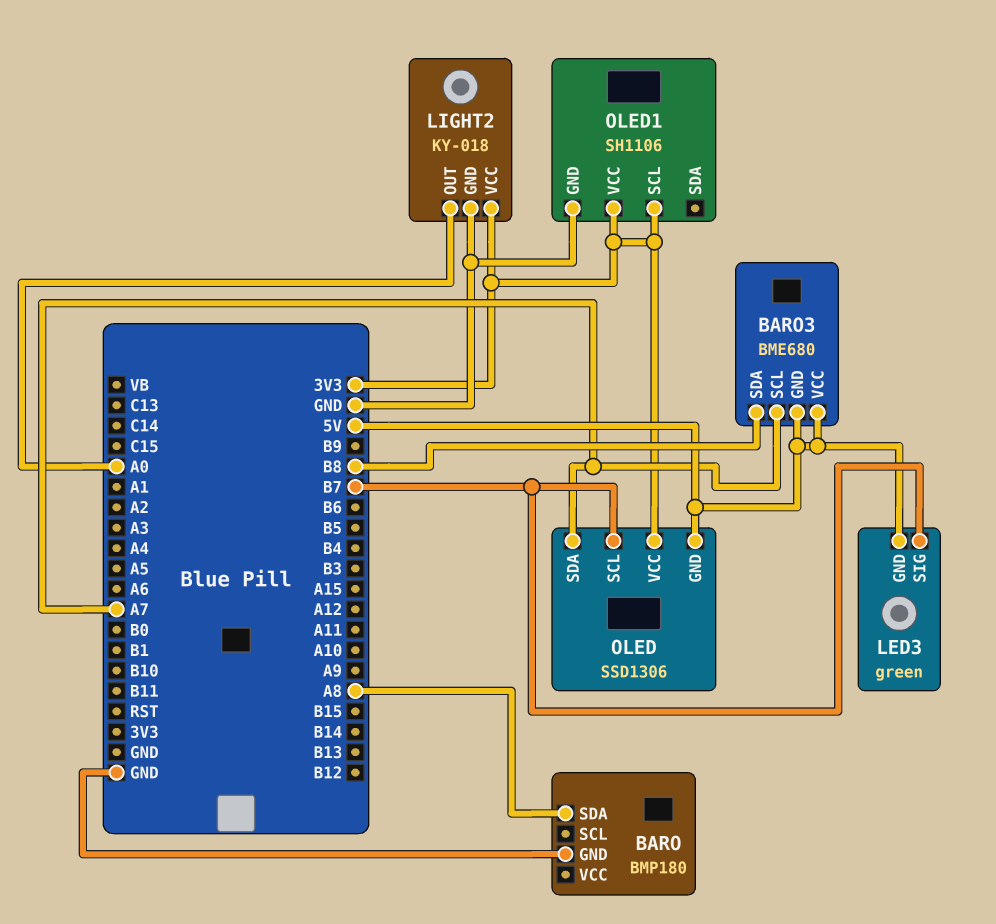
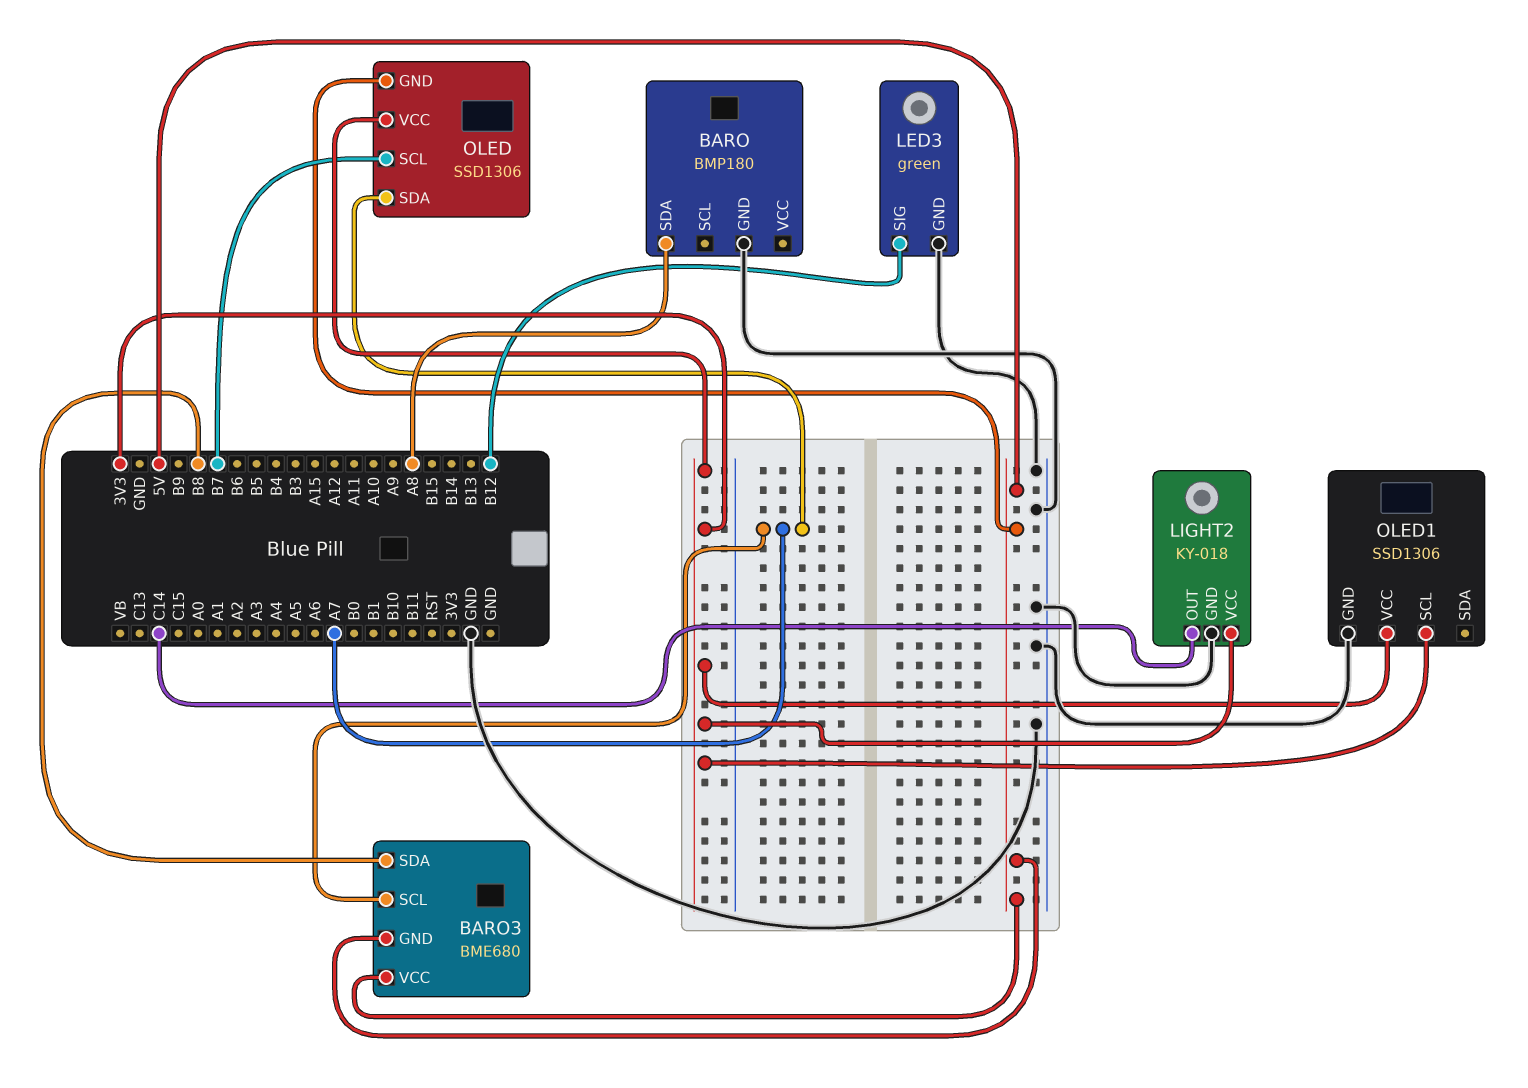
LED3 pin GND: 5V -> GND
LED3 pin SIG: B7 -> B12
LIGHT2 pin OUT: A0 -> C14
OLED1: SH1106 -> SSD1306

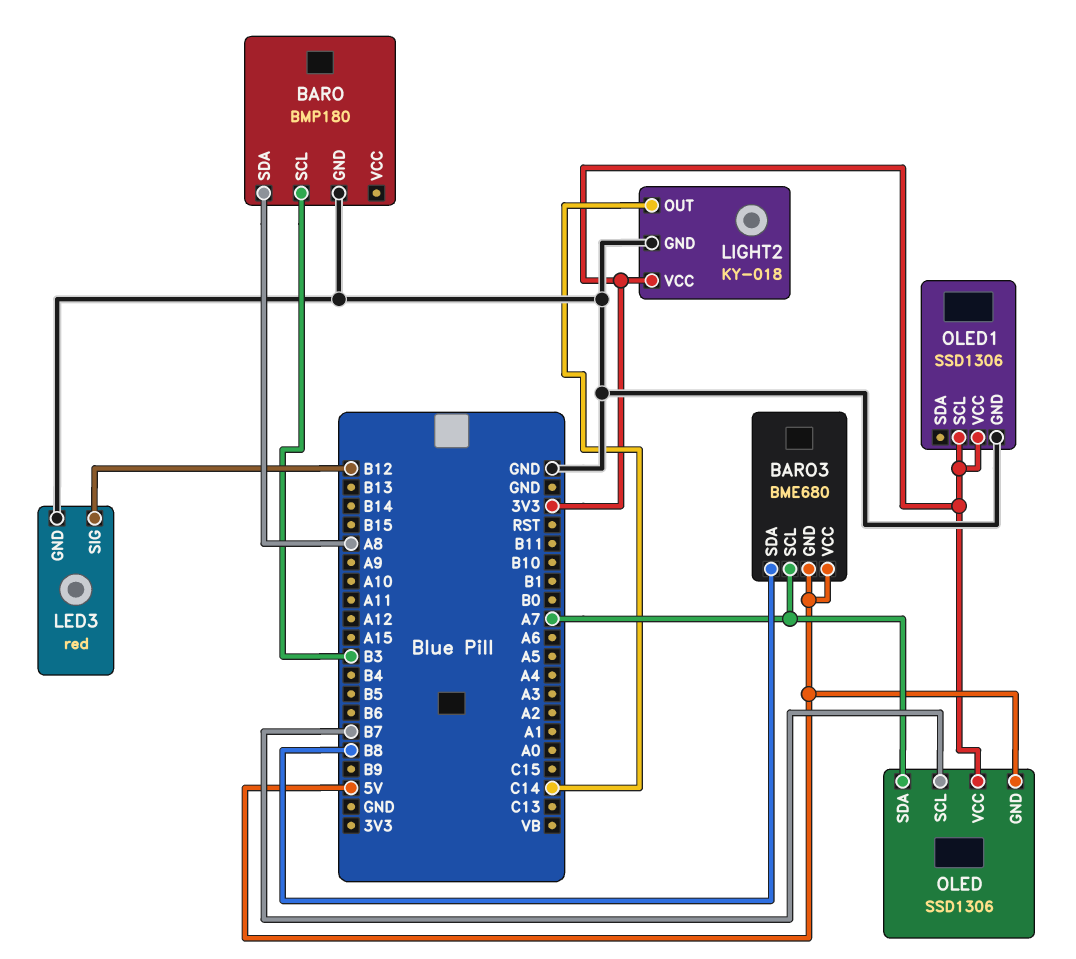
BARO pin SCL: none -> B3
LED3: green -> red

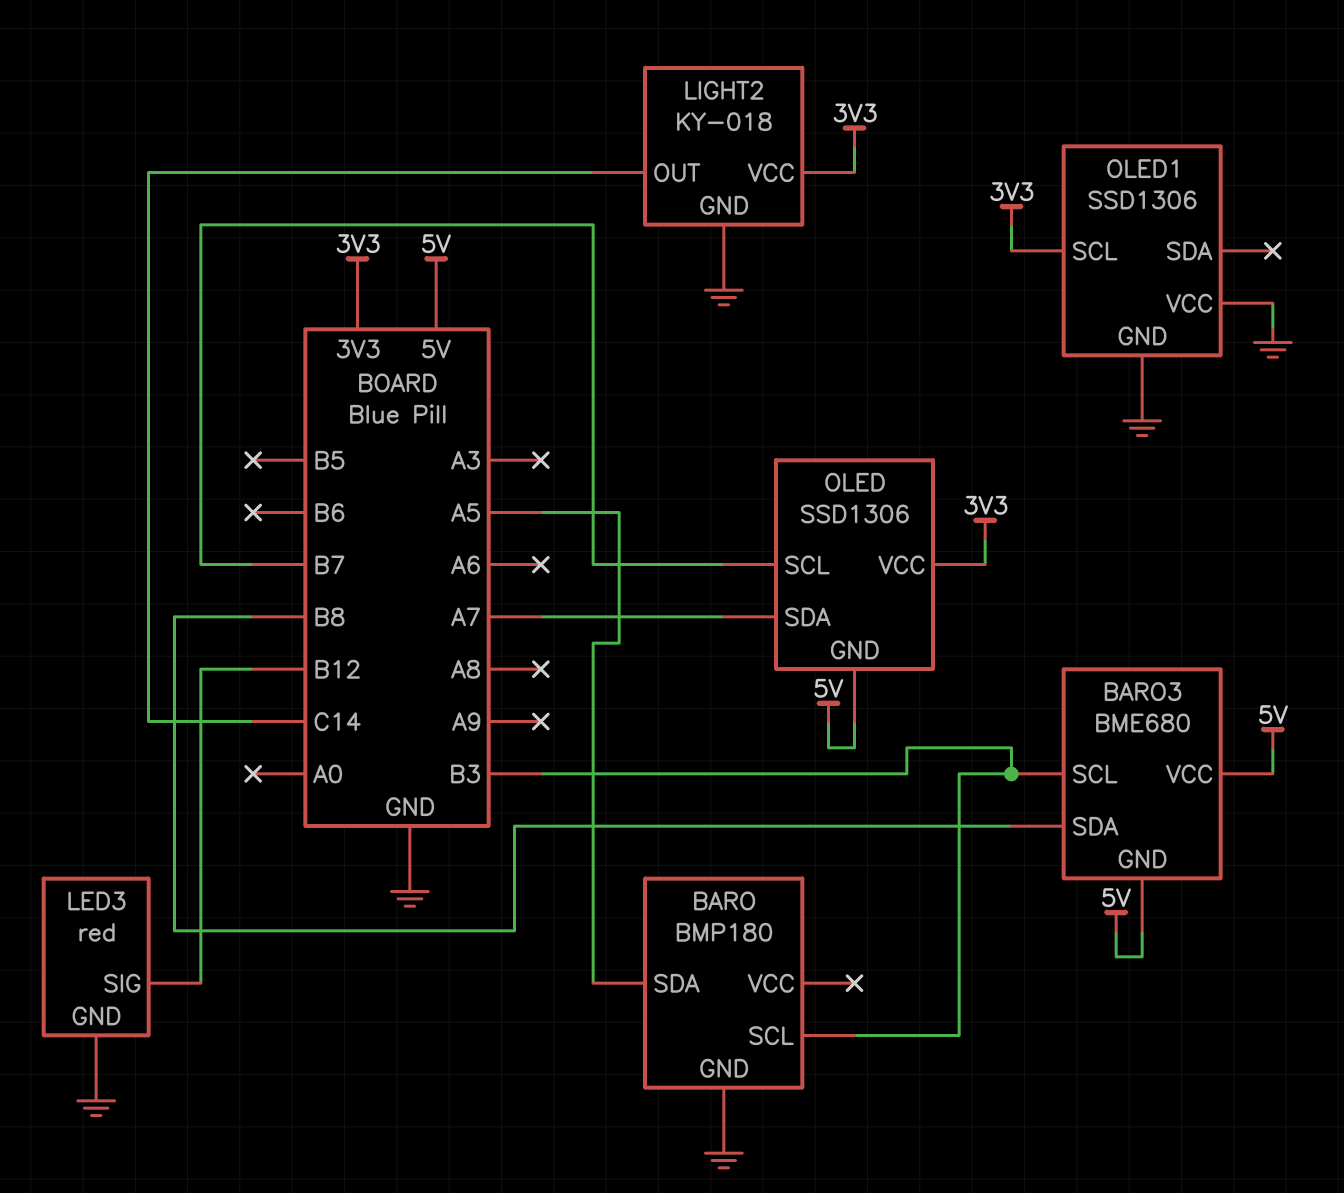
BARO pin SDA: A8 -> A5
BARO3 pin SCL: A7 -> B3
OLED1 pin VCC: 3V3 -> GND

